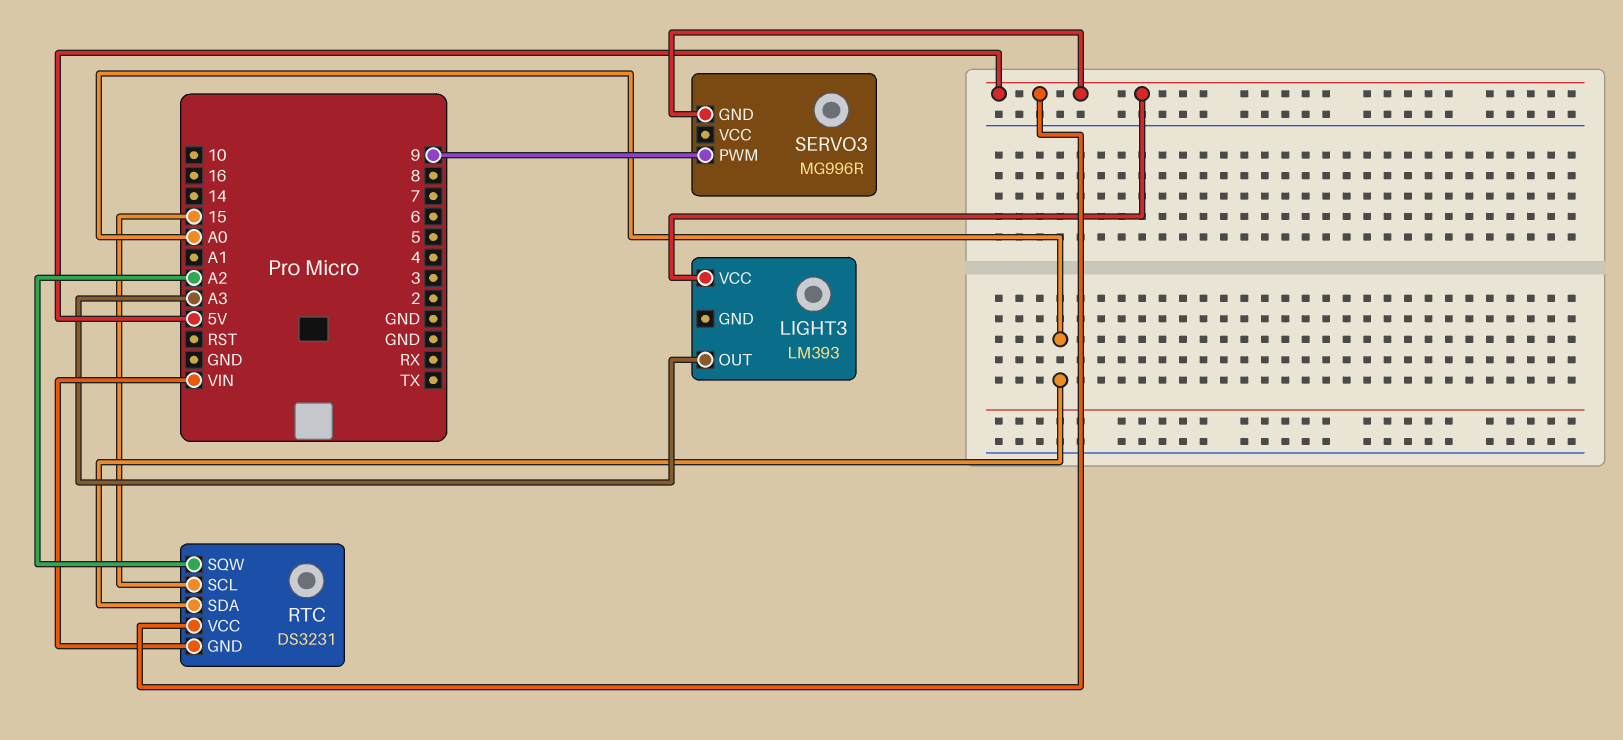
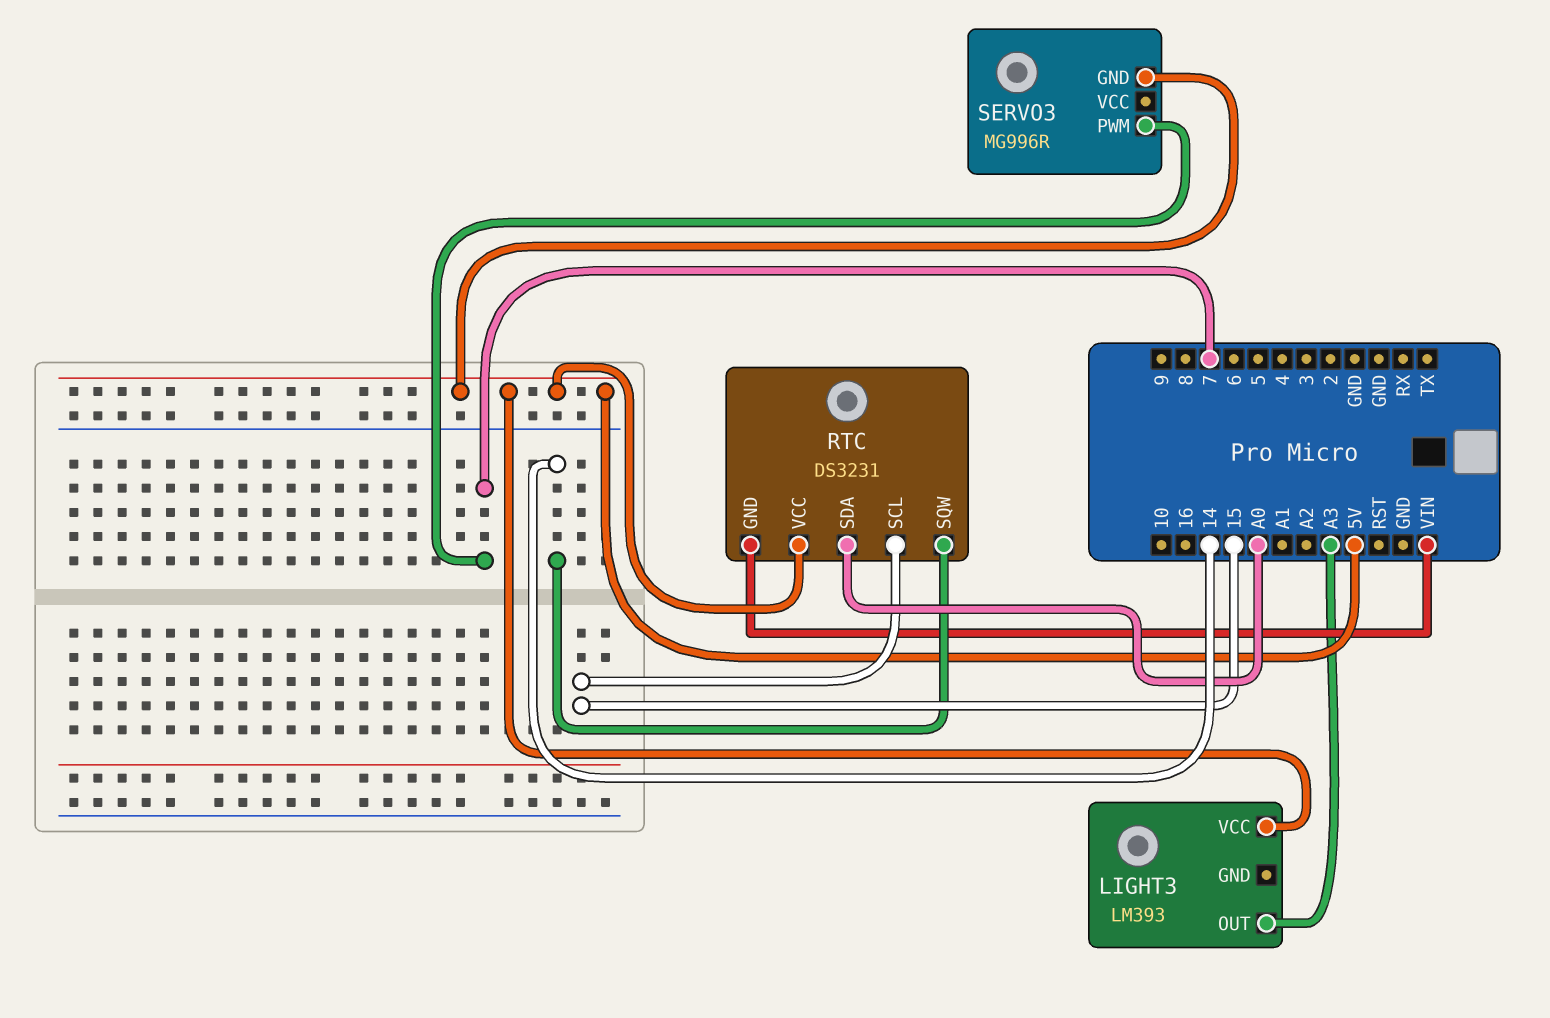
RTC pin SQW: A2 -> 14
SERVO3 pin PWM: 9 -> 7

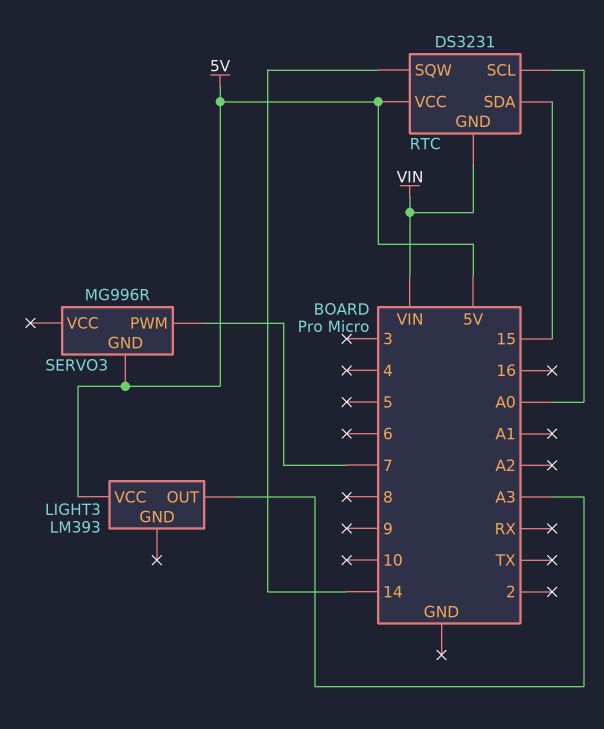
RTC pin SCL: 15 -> A0
RTC pin SDA: A0 -> 15

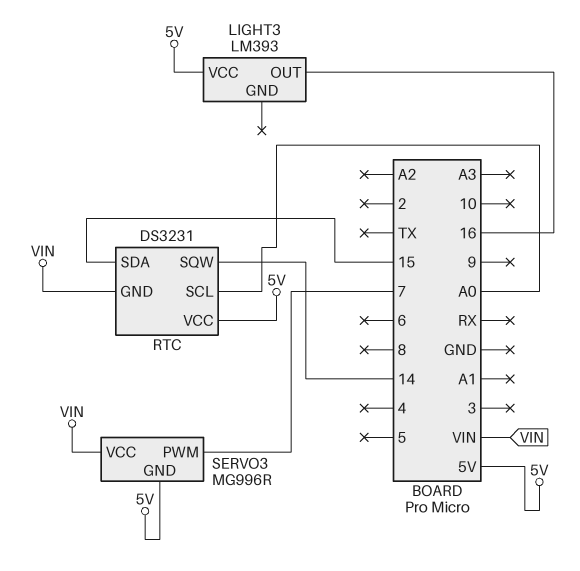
LIGHT3 pin OUT: A3 -> 16
SERVO3 pin VCC: none -> VIN

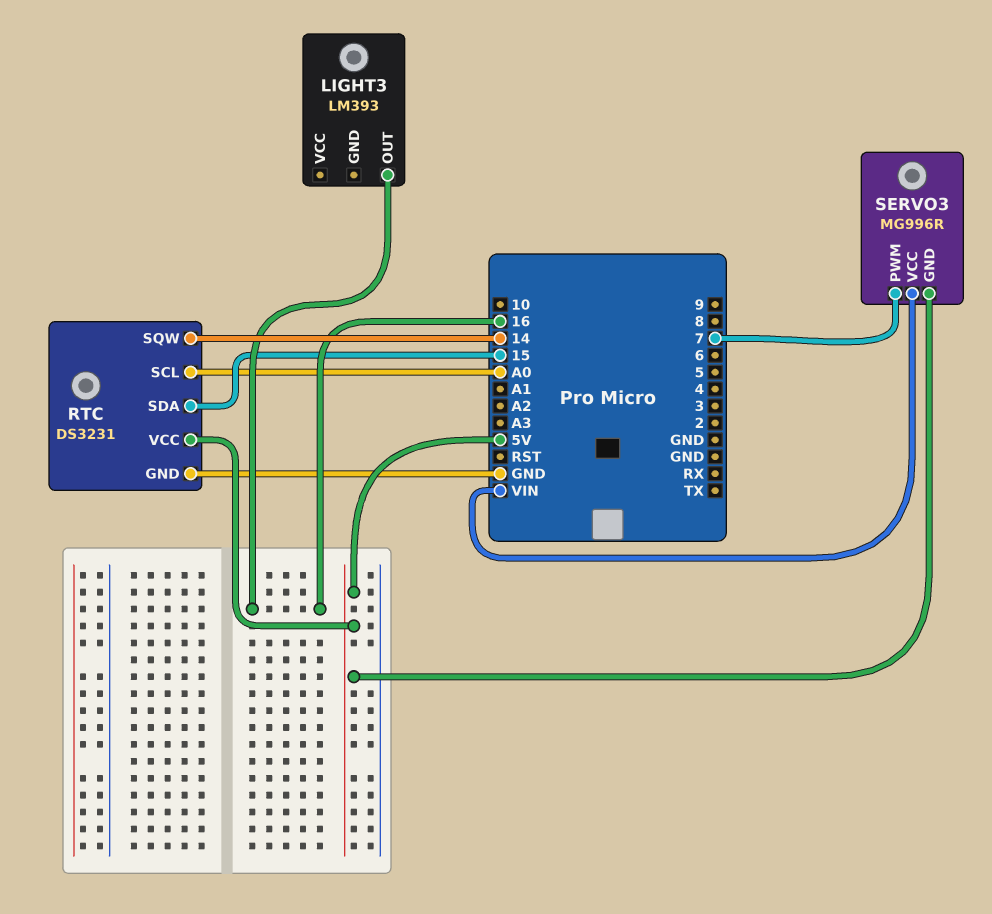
LIGHT3 pin VCC: 5V -> none
RTC pin GND: VIN -> GND

